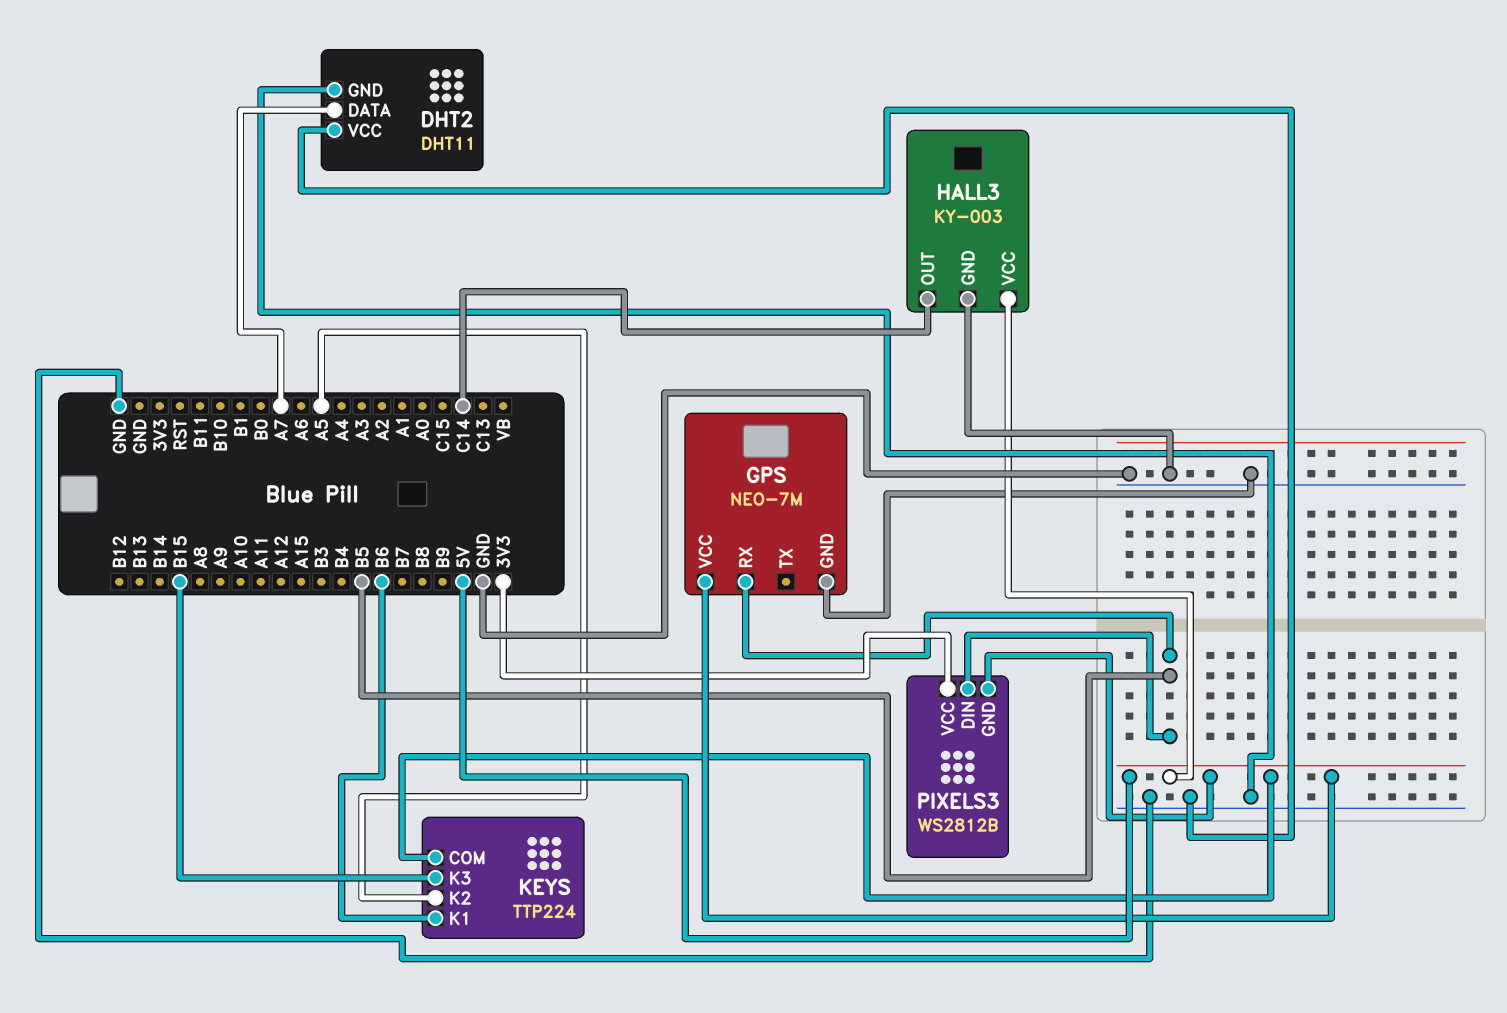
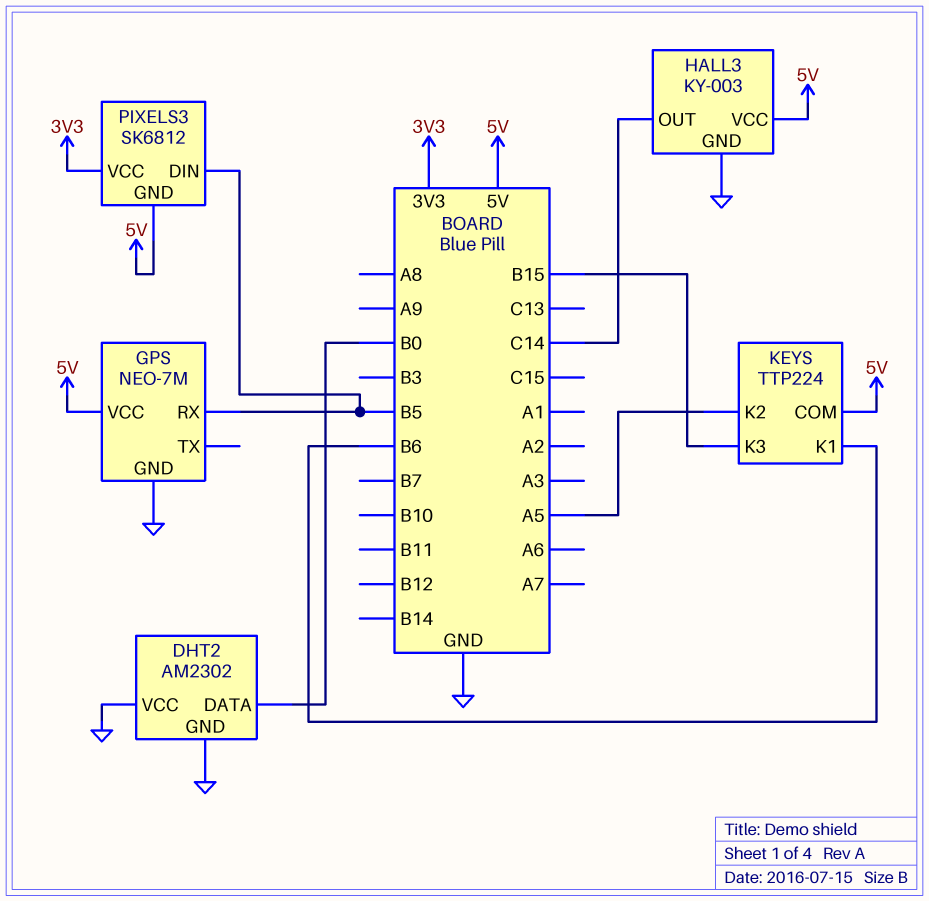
DHT2: DHT11 -> AM2302
DHT2 pin DATA: A7 -> B0
PIXELS3: WS2812B -> SK6812

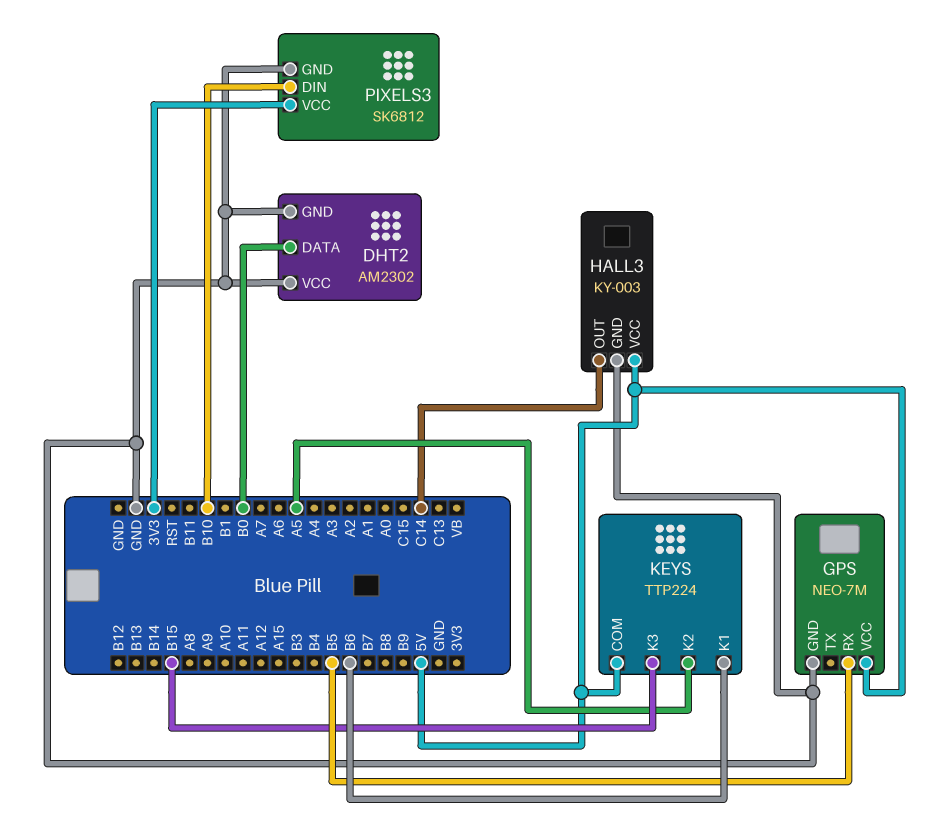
PIXELS3 pin DIN: B5 -> B10
PIXELS3 pin GND: 5V -> GND

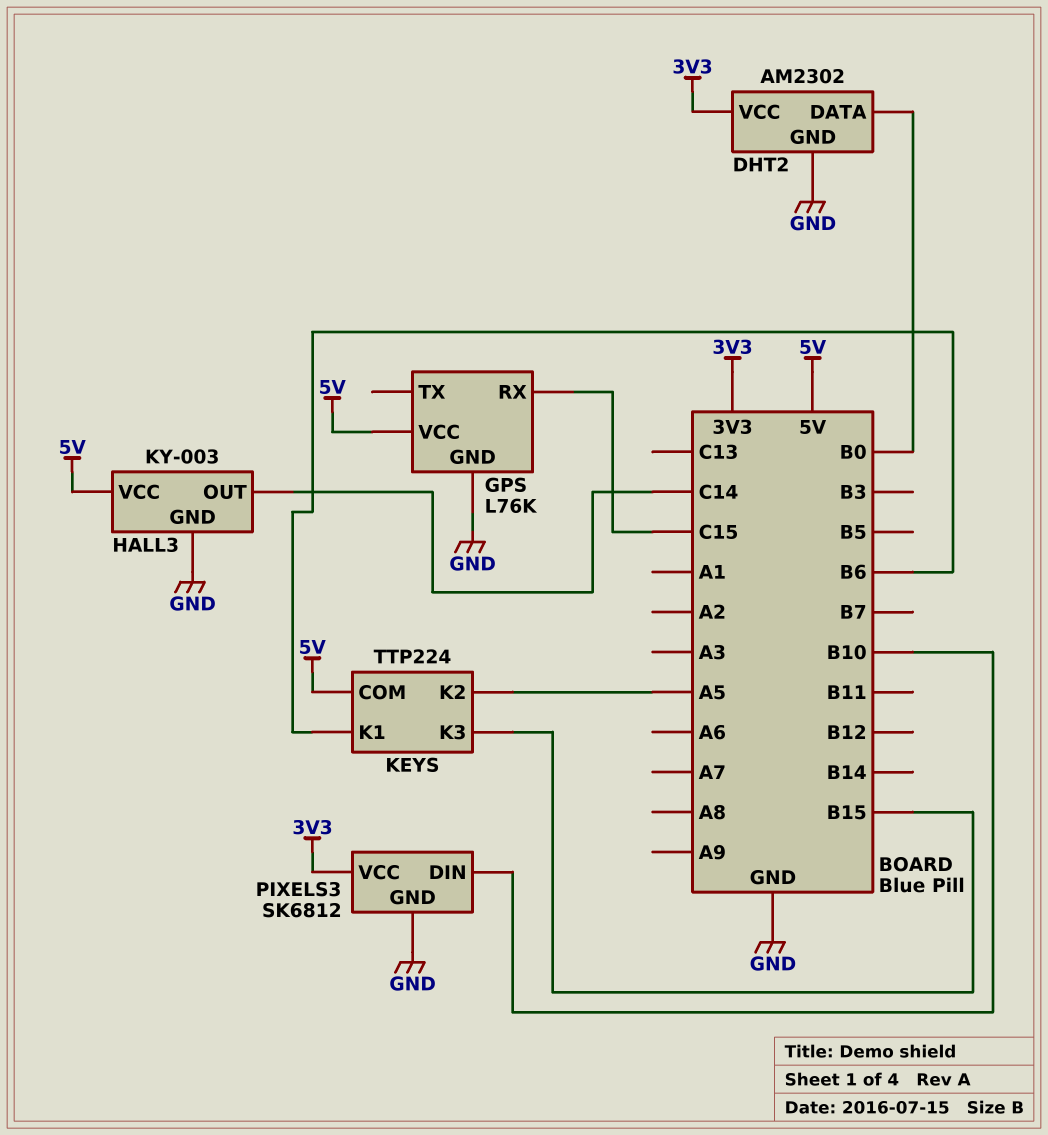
DHT2 pin VCC: GND -> 3V3
GPS: NEO-7M -> L76K
GPS pin RX: B5 -> C15

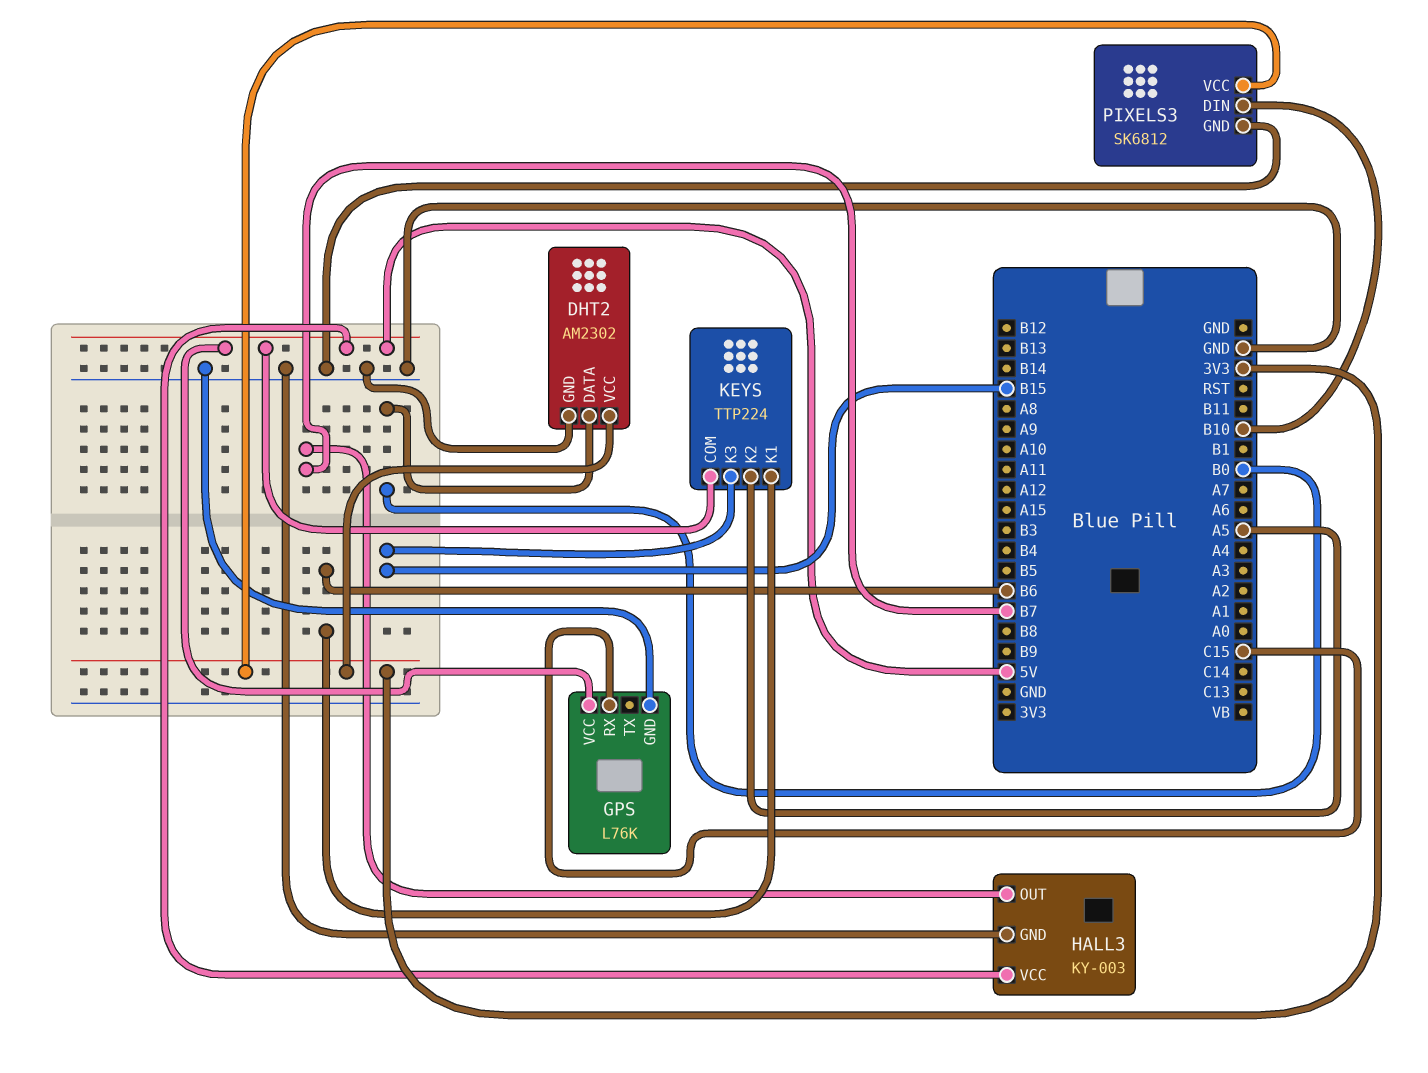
HALL3 pin OUT: C14 -> B7

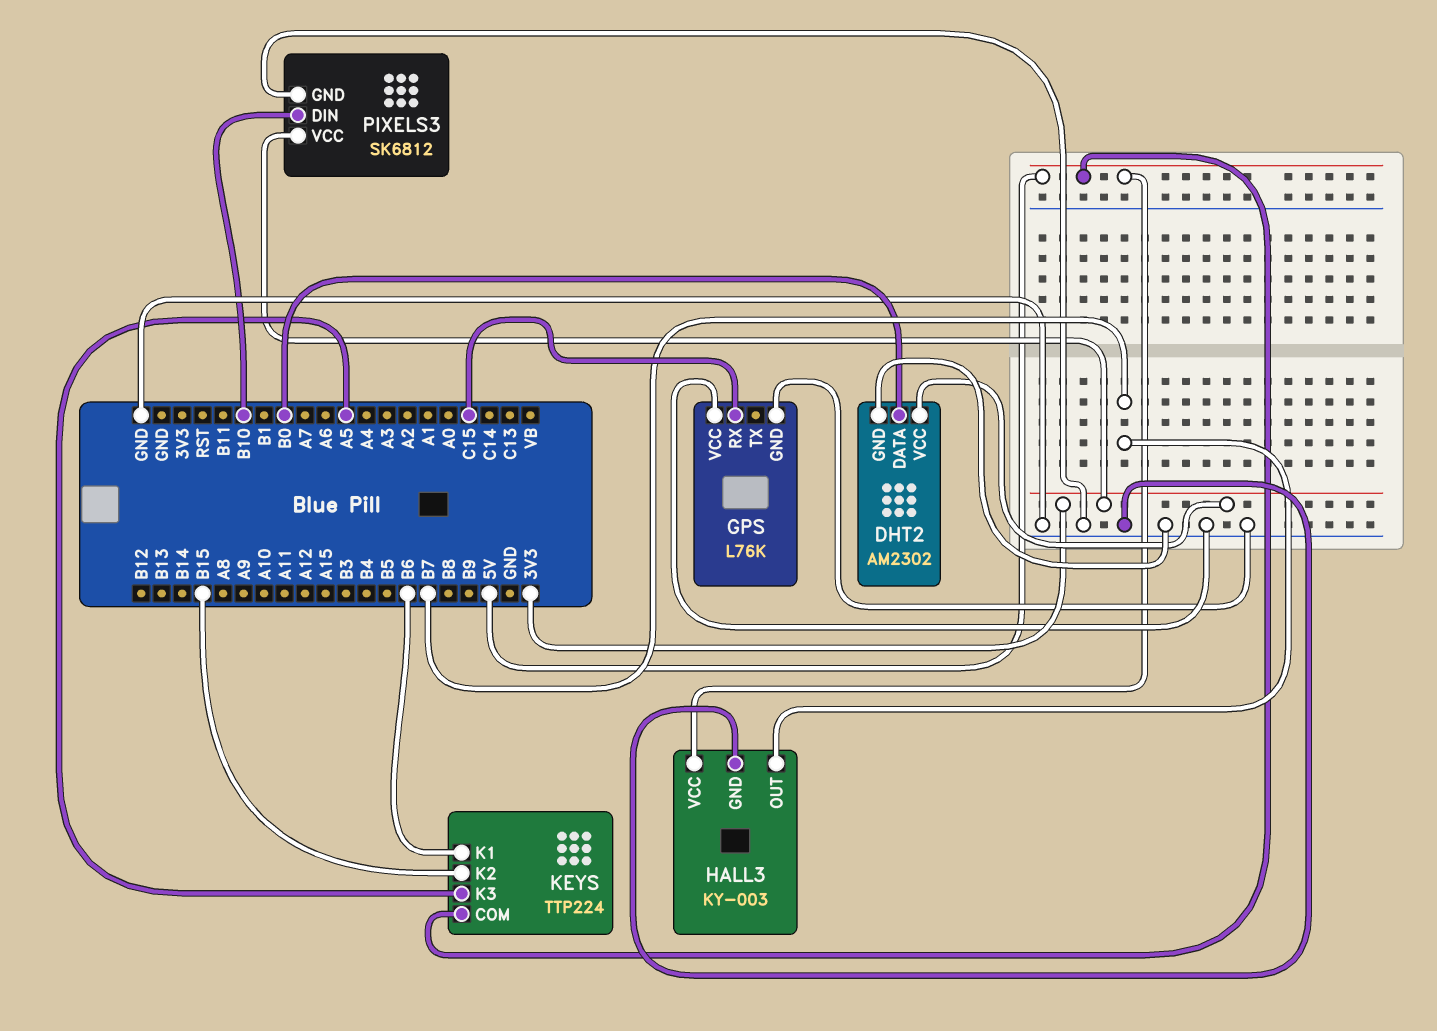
GPS pin VCC: 5V -> GND
KEYS pin K2: A5 -> B15
KEYS pin K3: B15 -> A5

